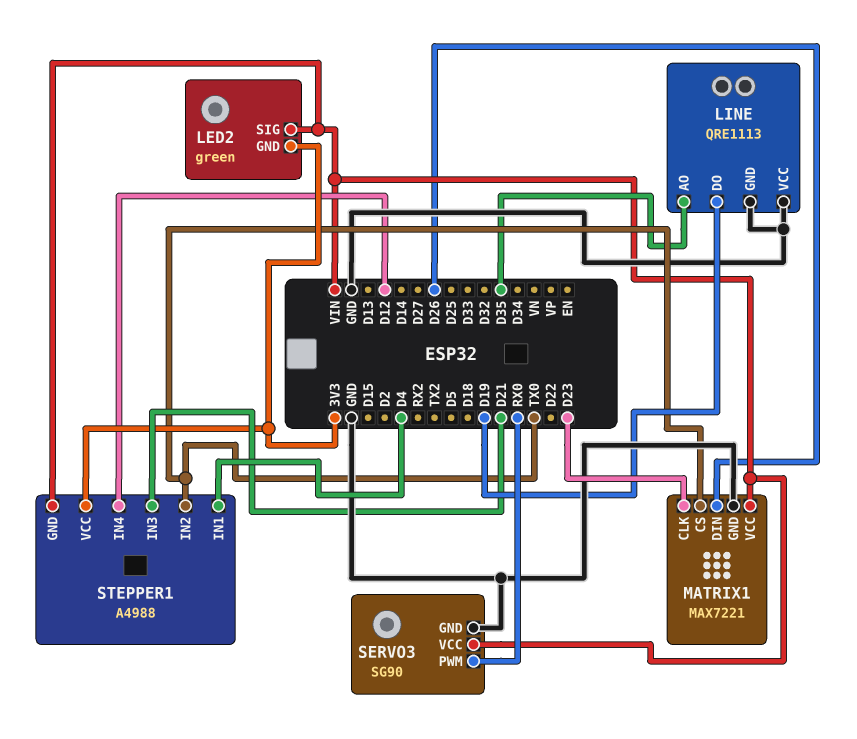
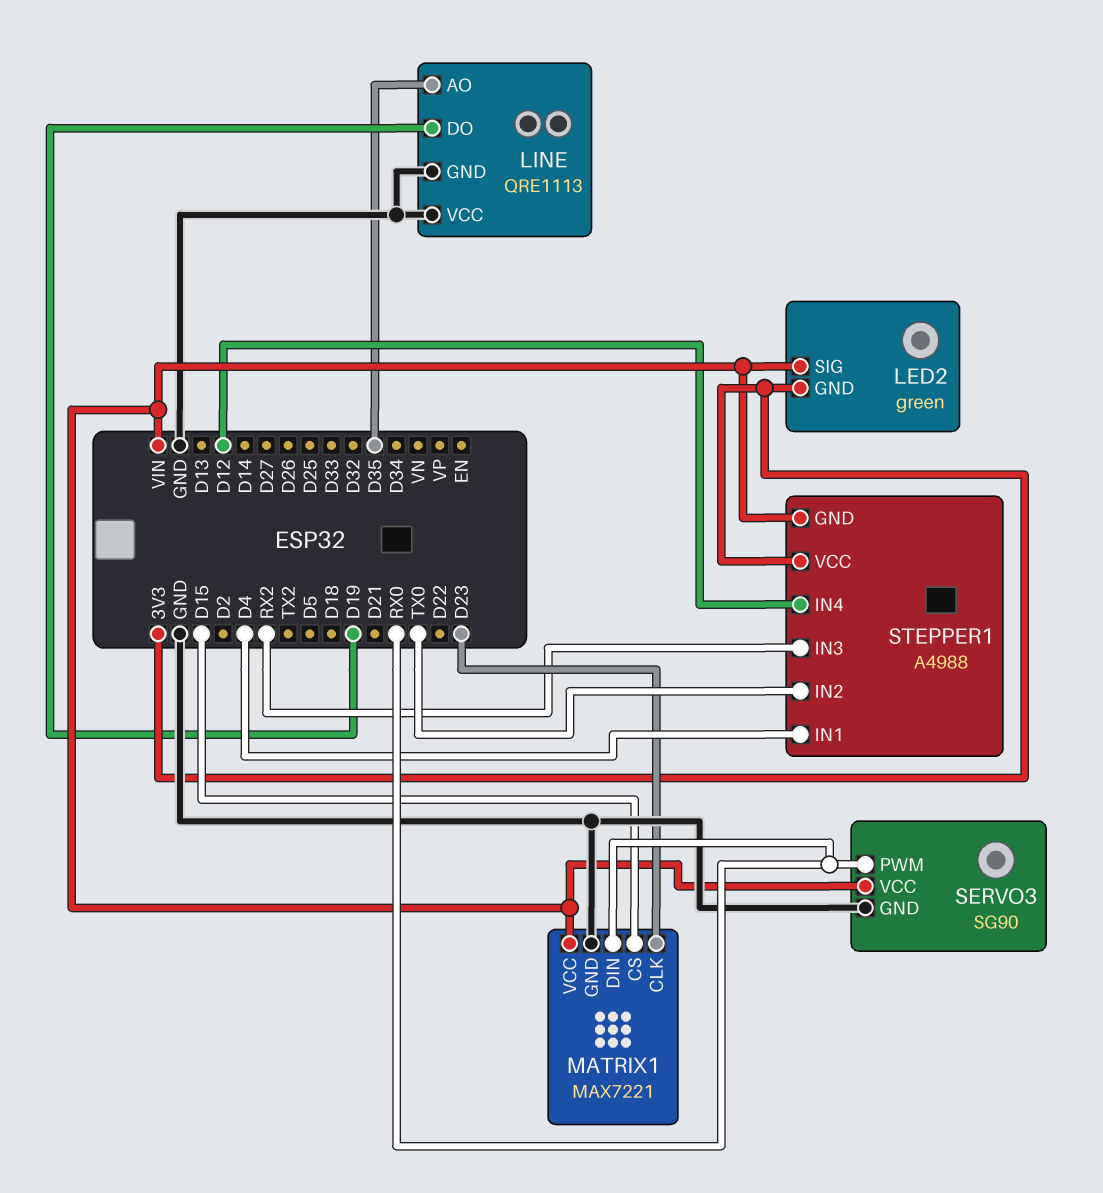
MATRIX1 pin CS: TX0 -> D15
MATRIX1 pin DIN: D26 -> RX0
STEPPER1 pin IN3: D21 -> RX2

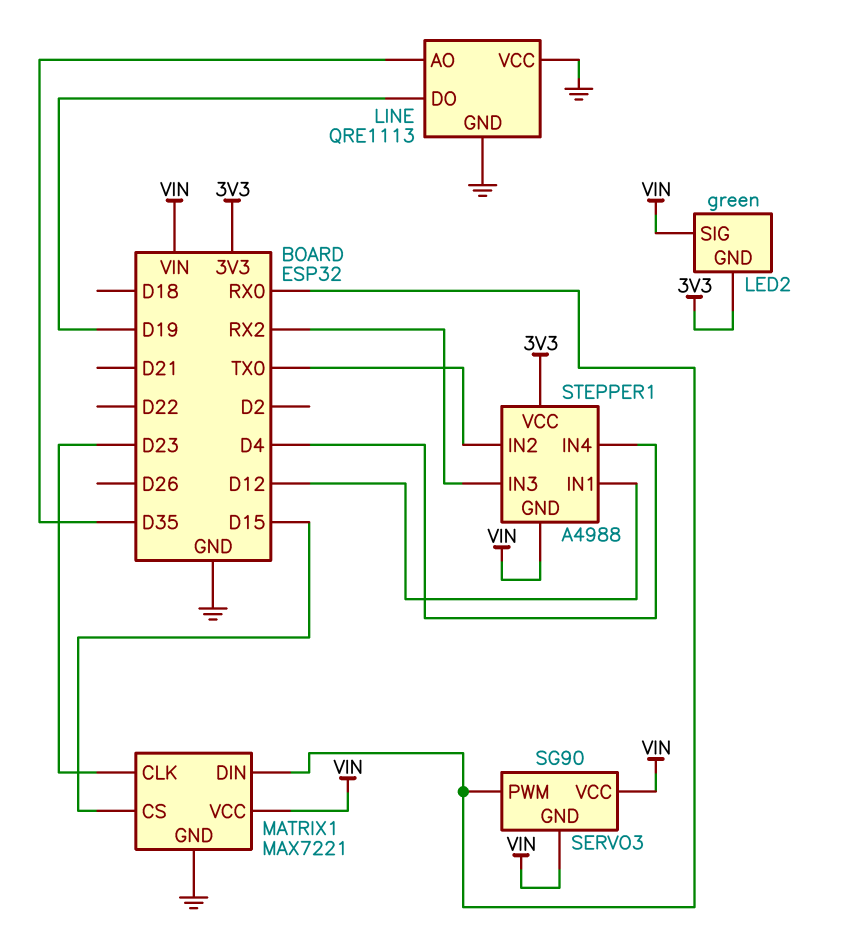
SERVO3 pin GND: GND -> VIN
STEPPER1 pin IN1: D4 -> D12
STEPPER1 pin IN4: D12 -> D4

